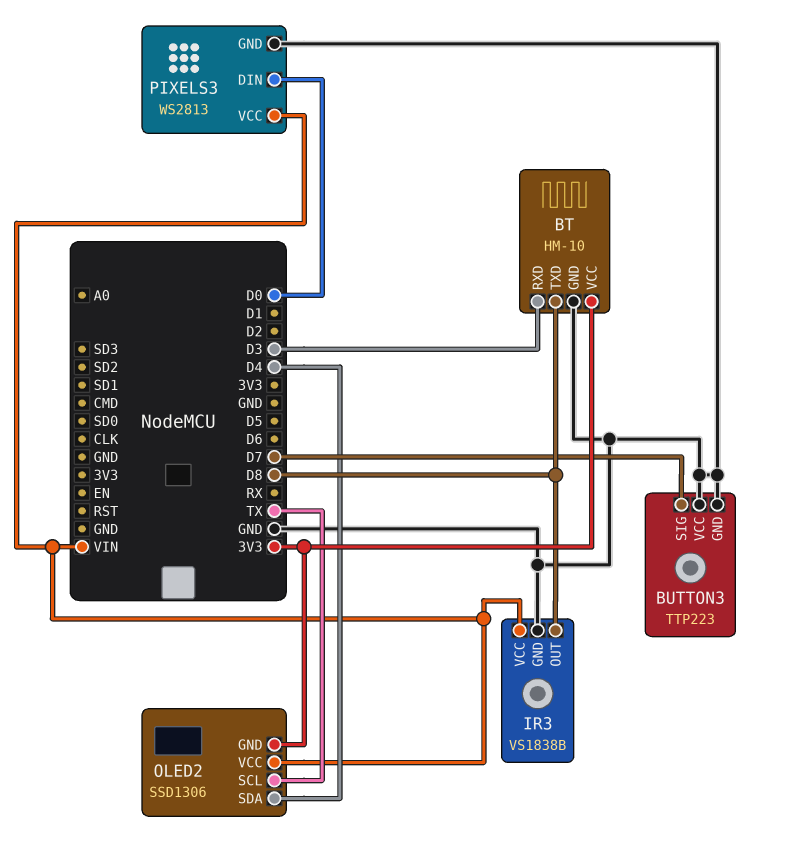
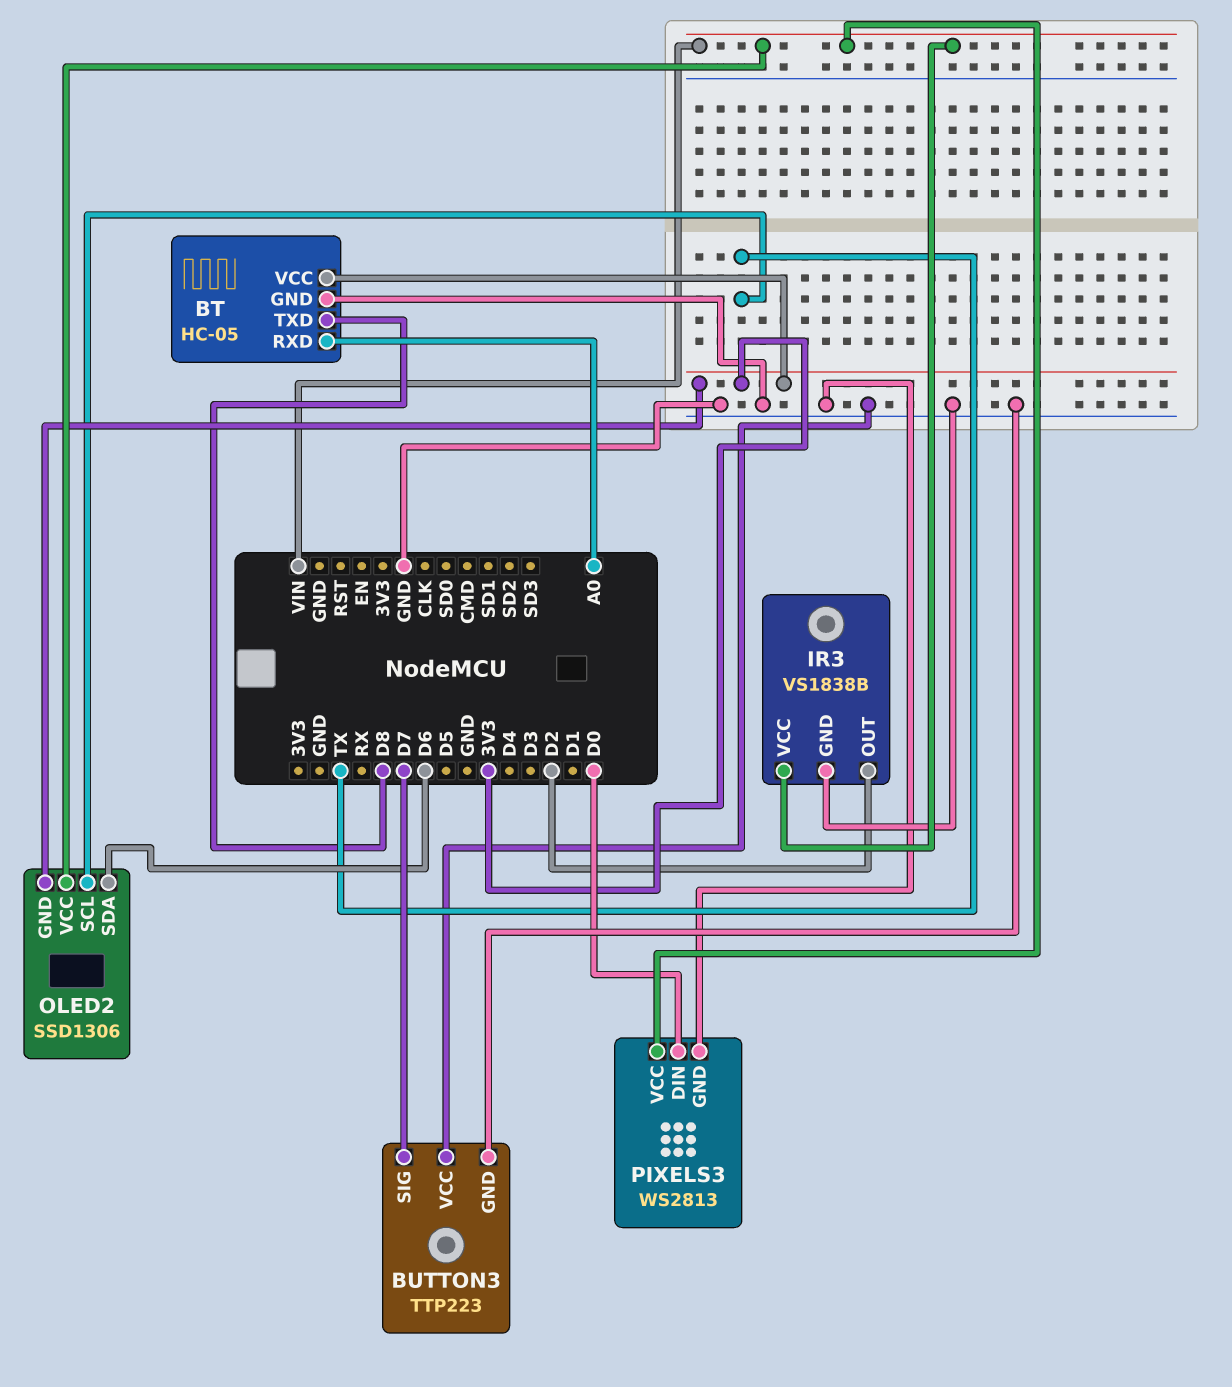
BT: HM-10 -> HC-05
BT pin RXD: D3 -> A0
IR3 pin OUT: D8 -> D2
OLED2 pin SDA: D4 -> D6

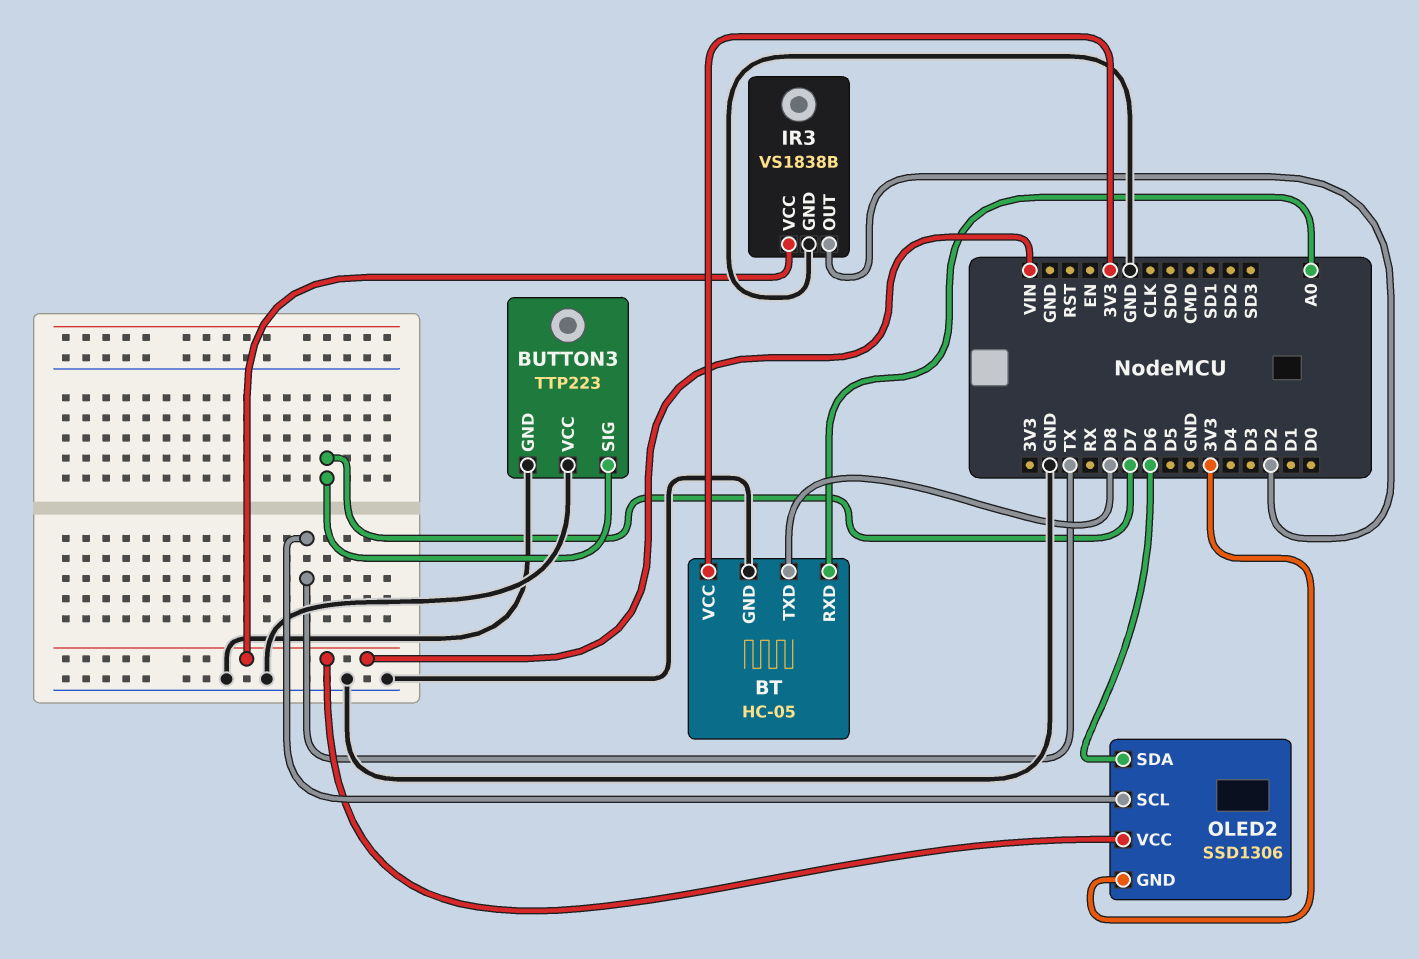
PIXELS3: WS2813 -> none
PIXELS3 pin DIN: D0 -> none
PIXELS3 pin GND: GND -> none
PIXELS3 pin VCC: VIN -> none

